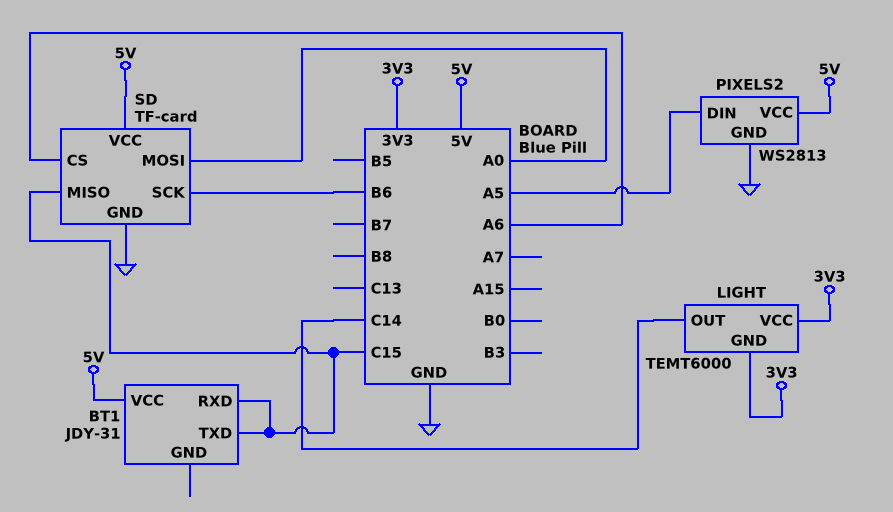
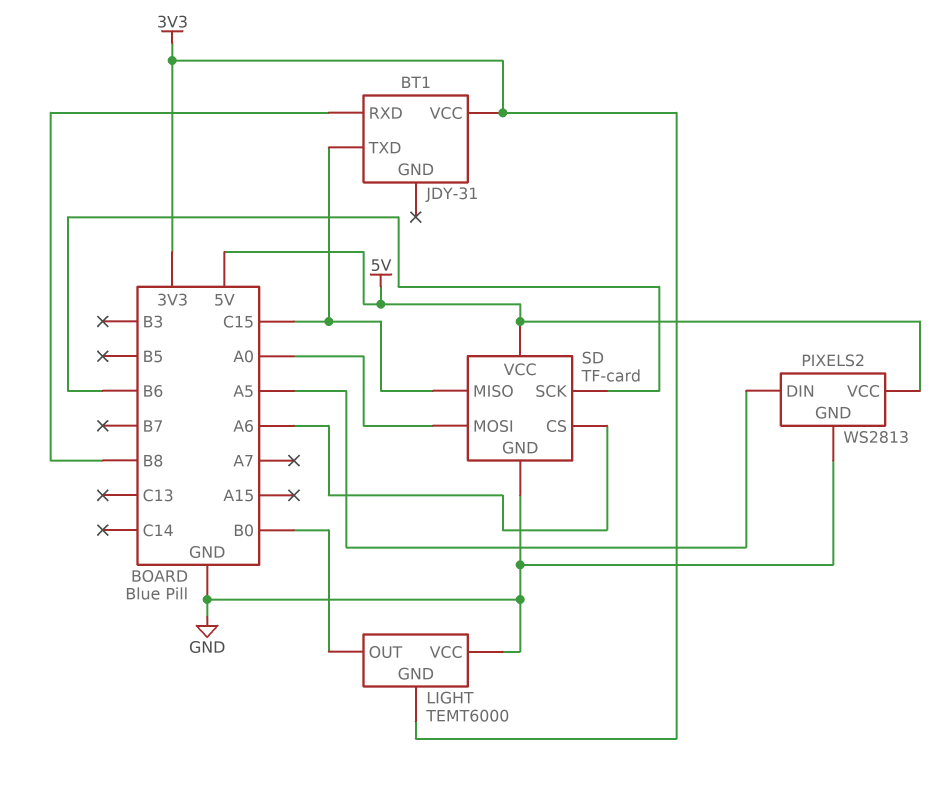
BT1 pin RXD: C15 -> B8
BT1 pin VCC: 5V -> 3V3
LIGHT pin OUT: C14 -> B0
LIGHT pin VCC: 3V3 -> GND

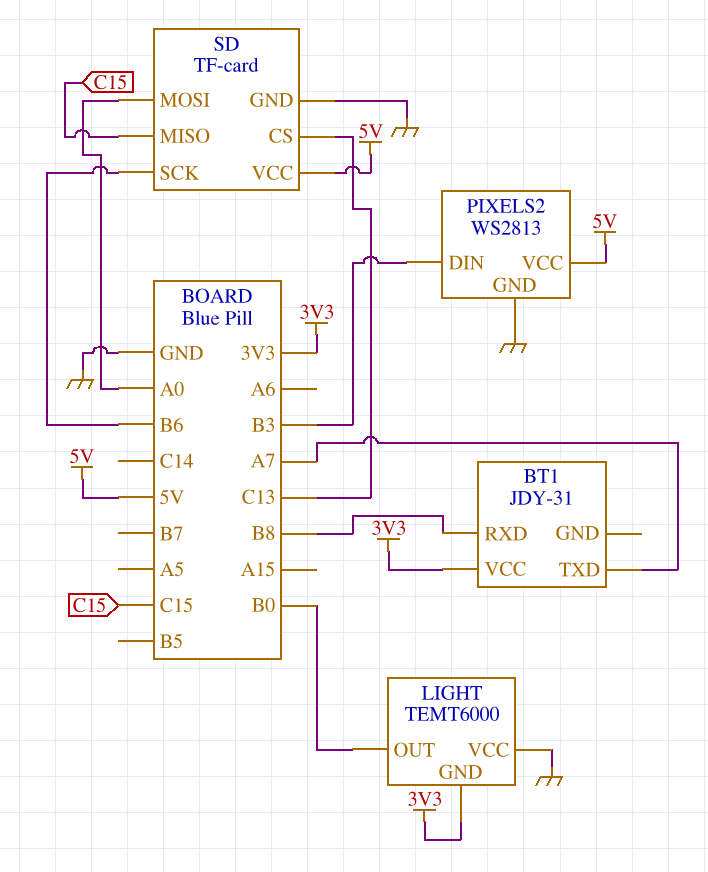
BT1 pin TXD: C15 -> A7
PIXELS2 pin DIN: A5 -> B3
SD pin CS: A6 -> C13

